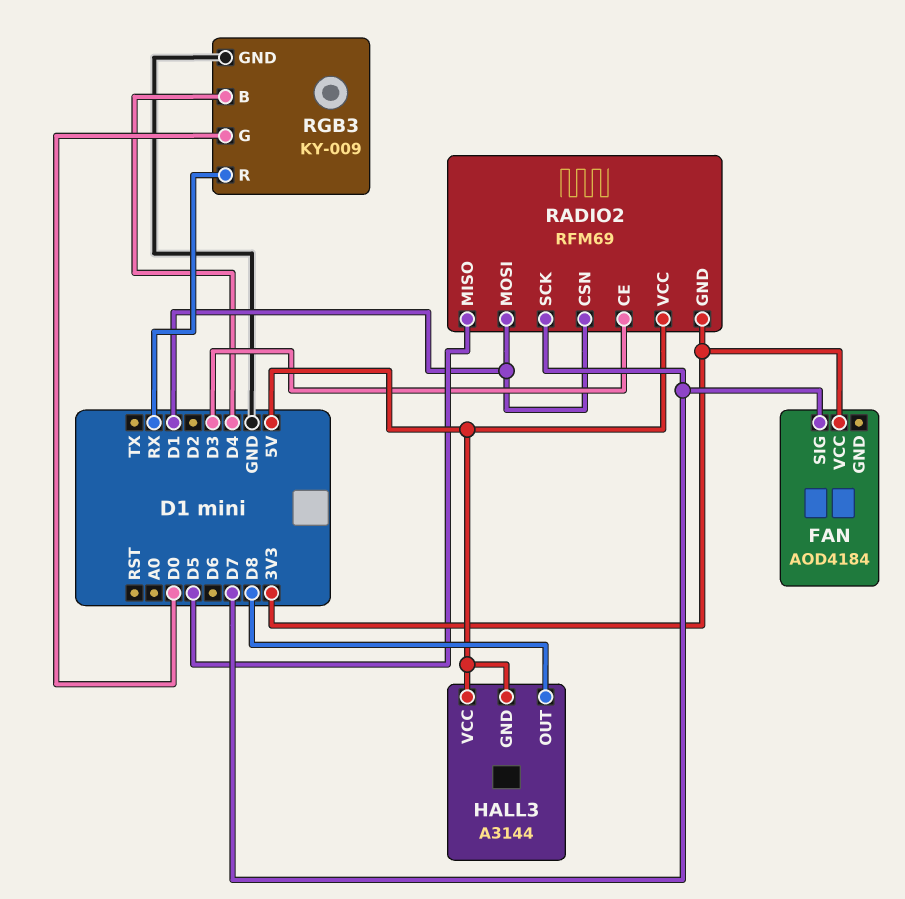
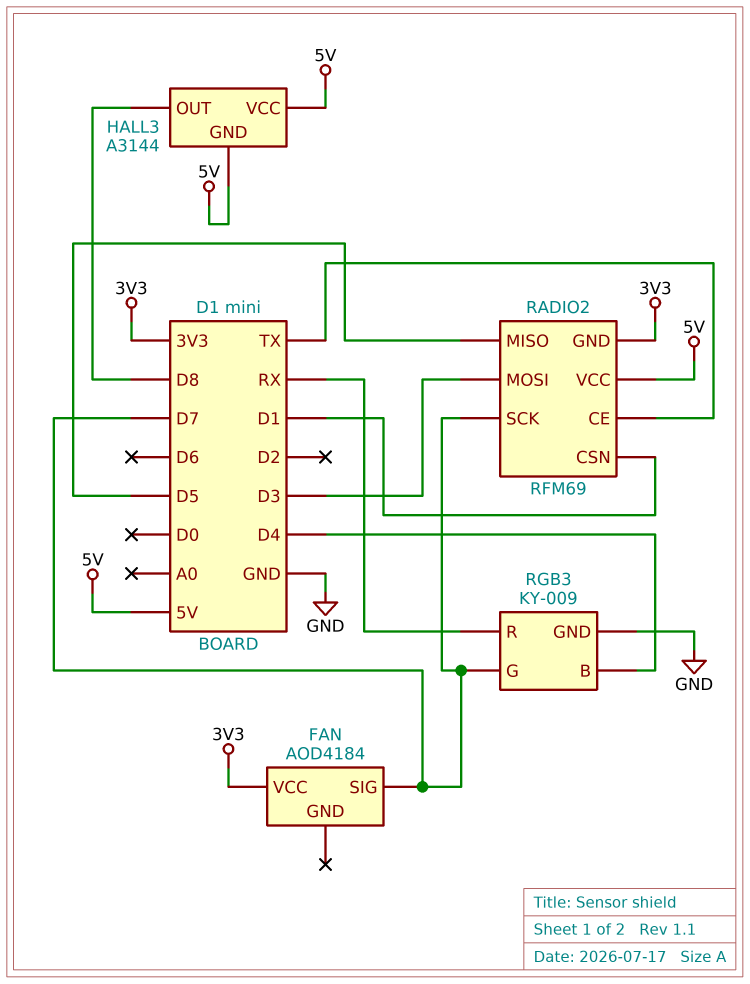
RADIO2 pin CE: D3 -> TX
RADIO2 pin MOSI: D1 -> D3
RGB3 pin G: D0 -> D7

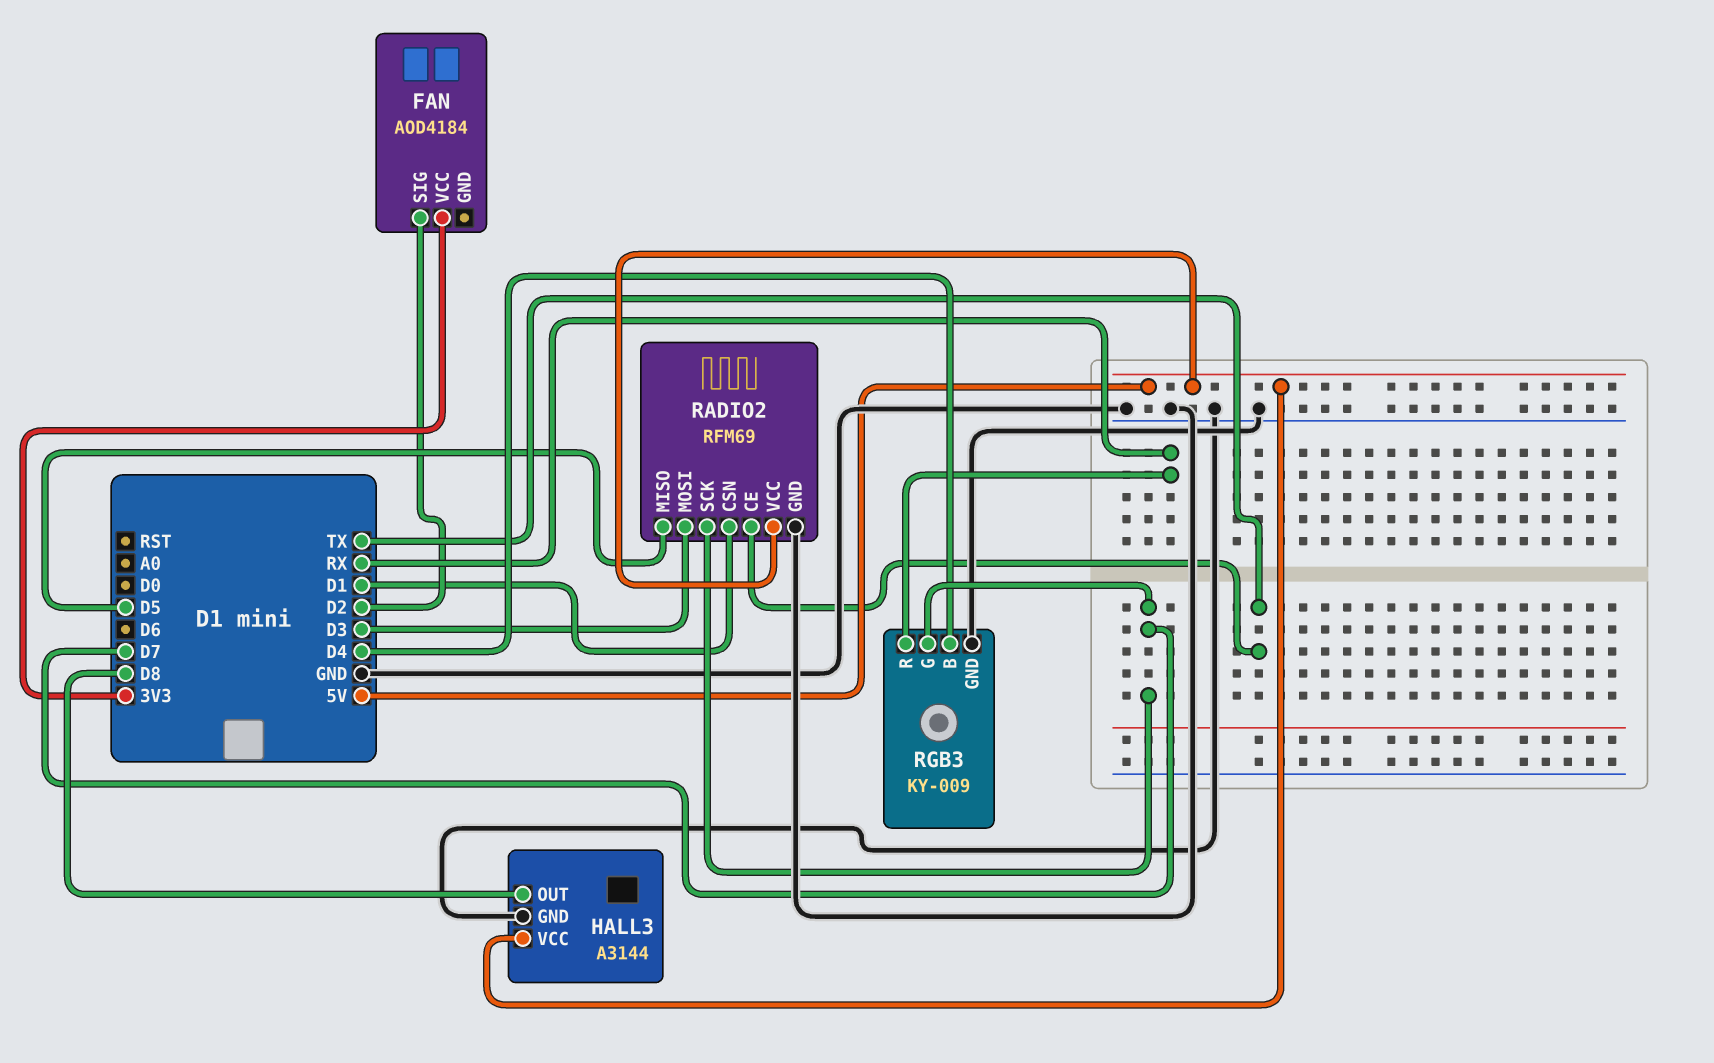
FAN pin SIG: D7 -> D2
HALL3 pin GND: 5V -> GND
RADIO2 pin GND: 3V3 -> GND

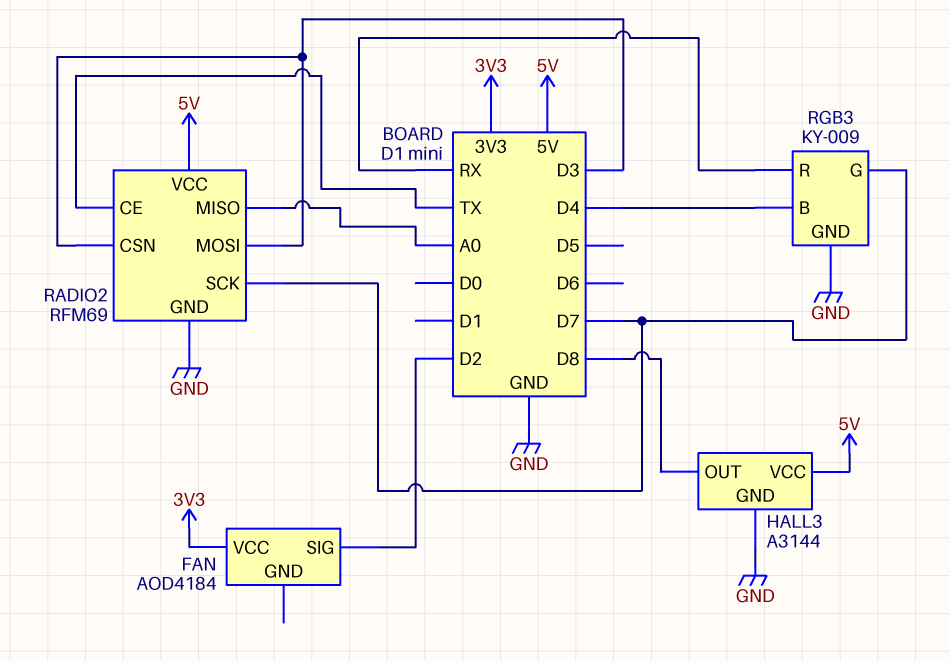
RADIO2 pin CSN: D1 -> D3
RADIO2 pin MISO: D5 -> A0

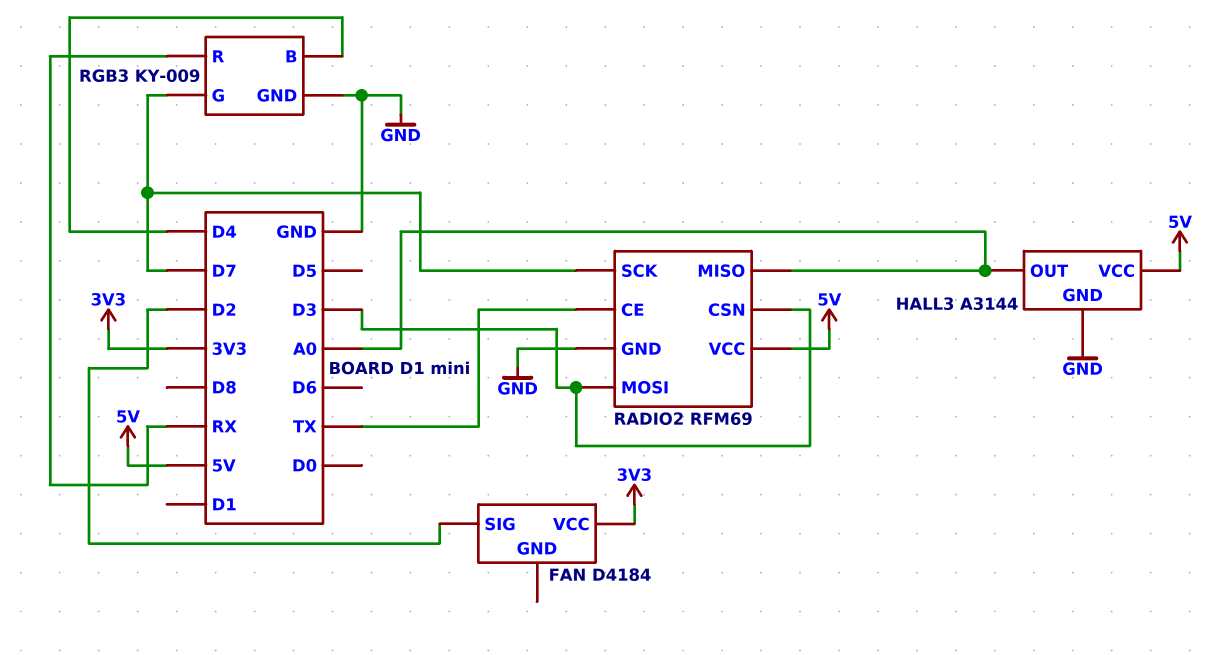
FAN: AOD4184 -> D4184
HALL3 pin OUT: D8 -> A0

